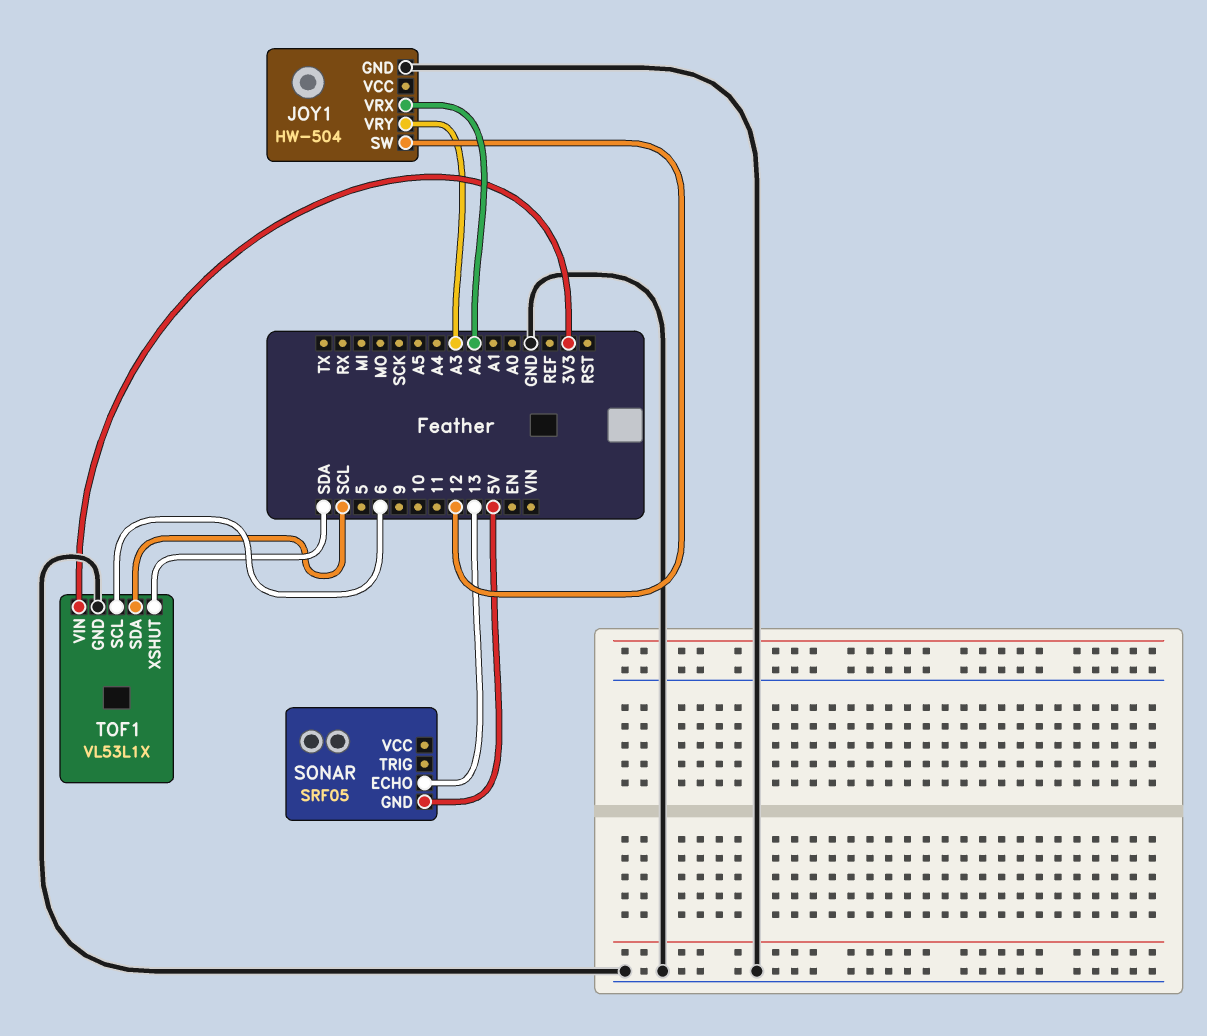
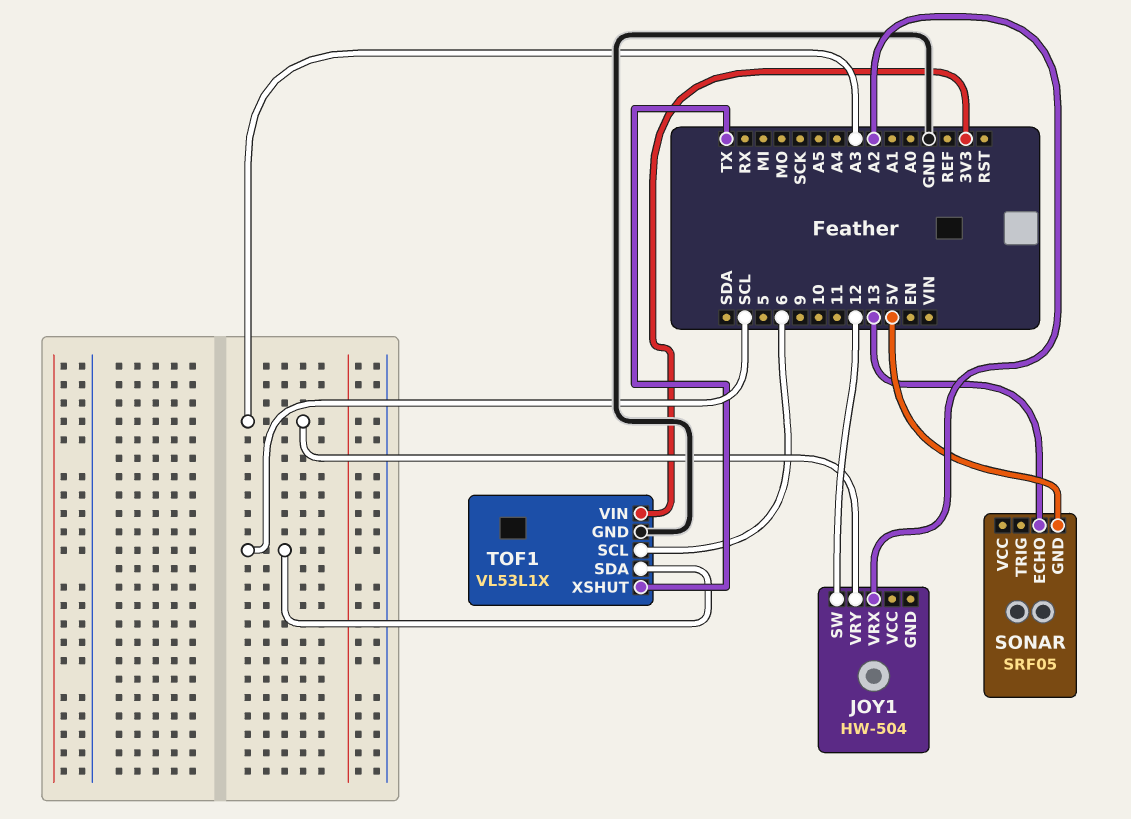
JOY1 pin GND: GND -> none
TOF1 pin XSHUT: SDA -> TX

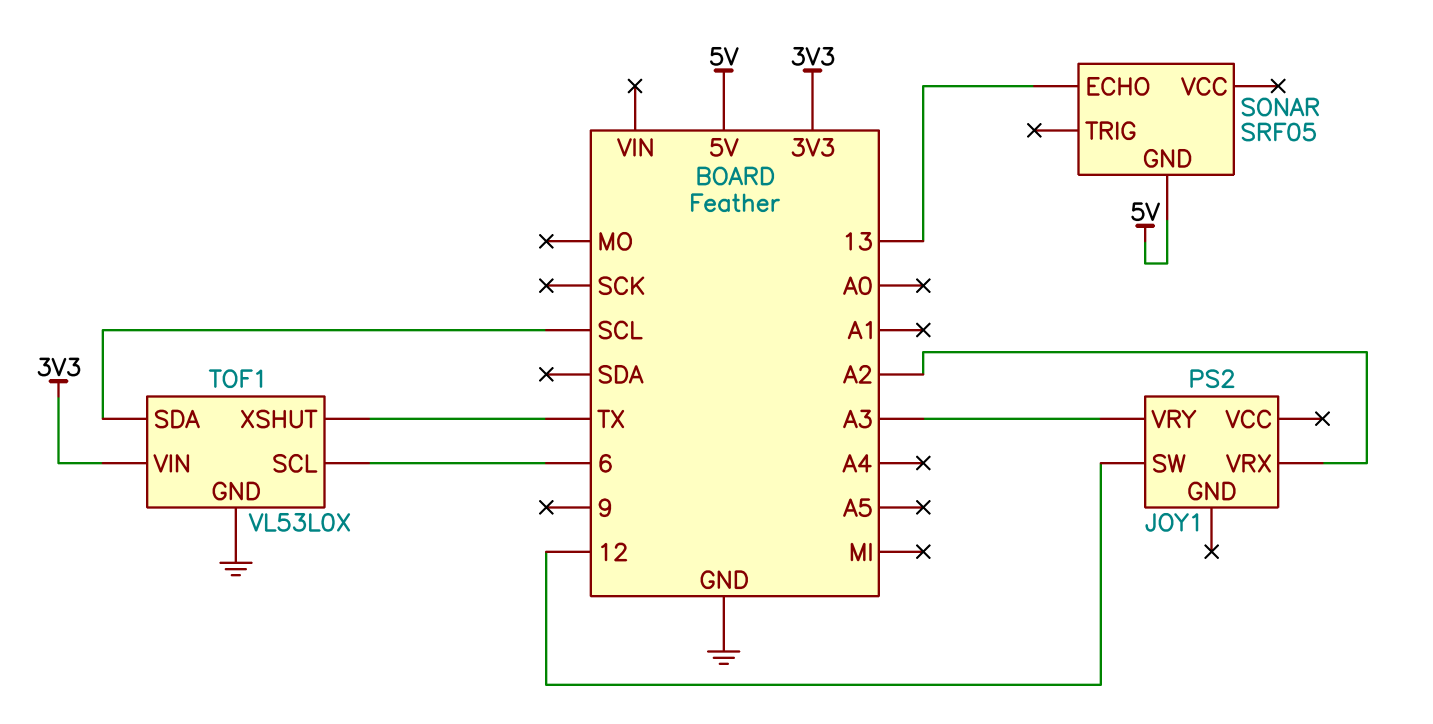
JOY1: HW-504 -> PS2
TOF1: VL53L1X -> VL53L0X

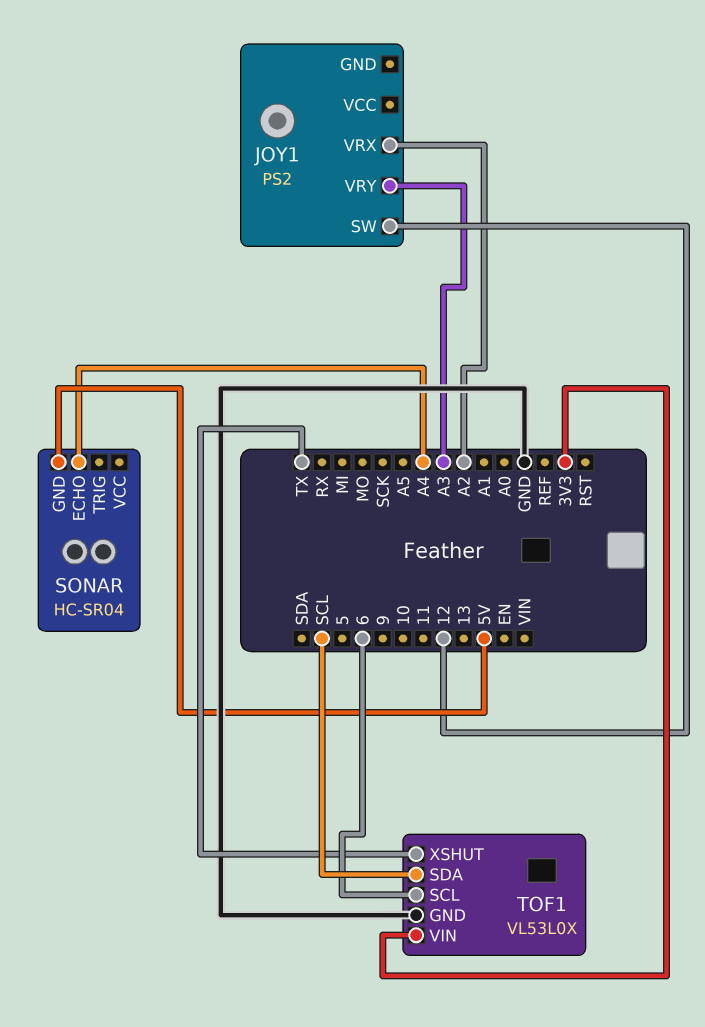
SONAR: SRF05 -> HC-SR04
SONAR pin ECHO: 13 -> A4

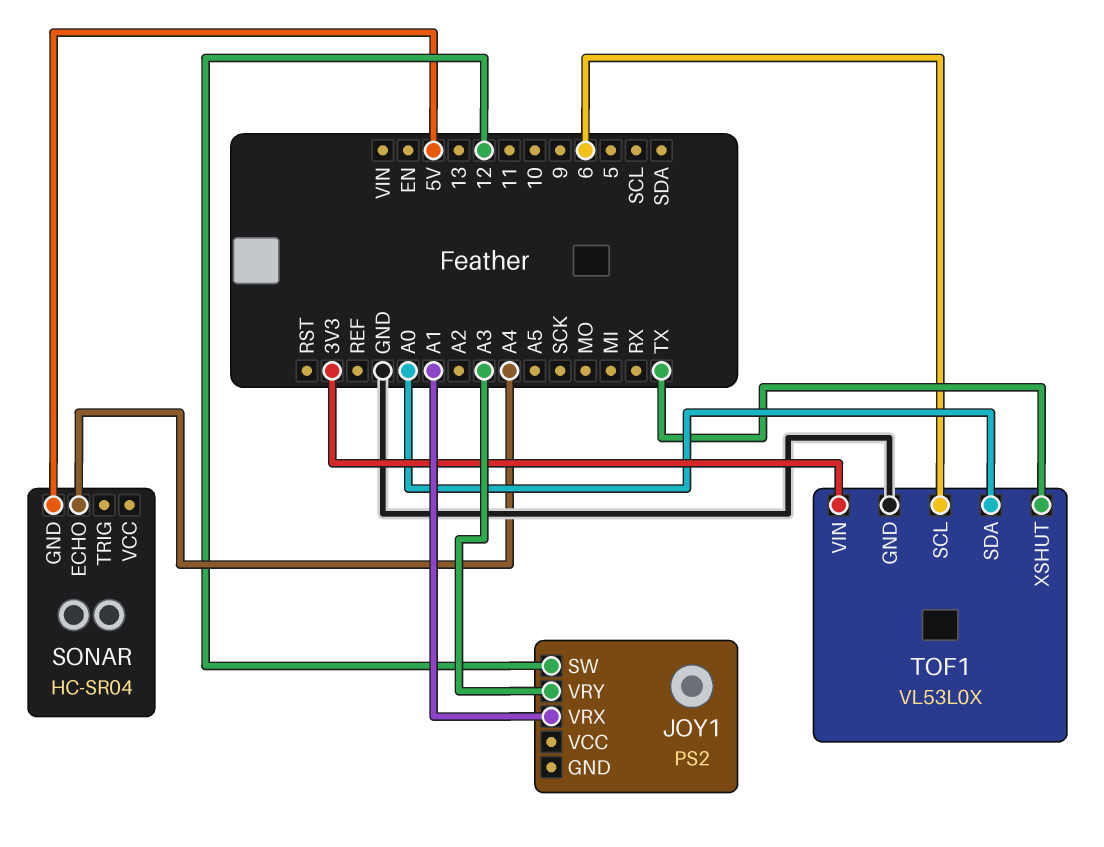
JOY1 pin VRX: A2 -> A1
TOF1 pin SDA: SCL -> A0

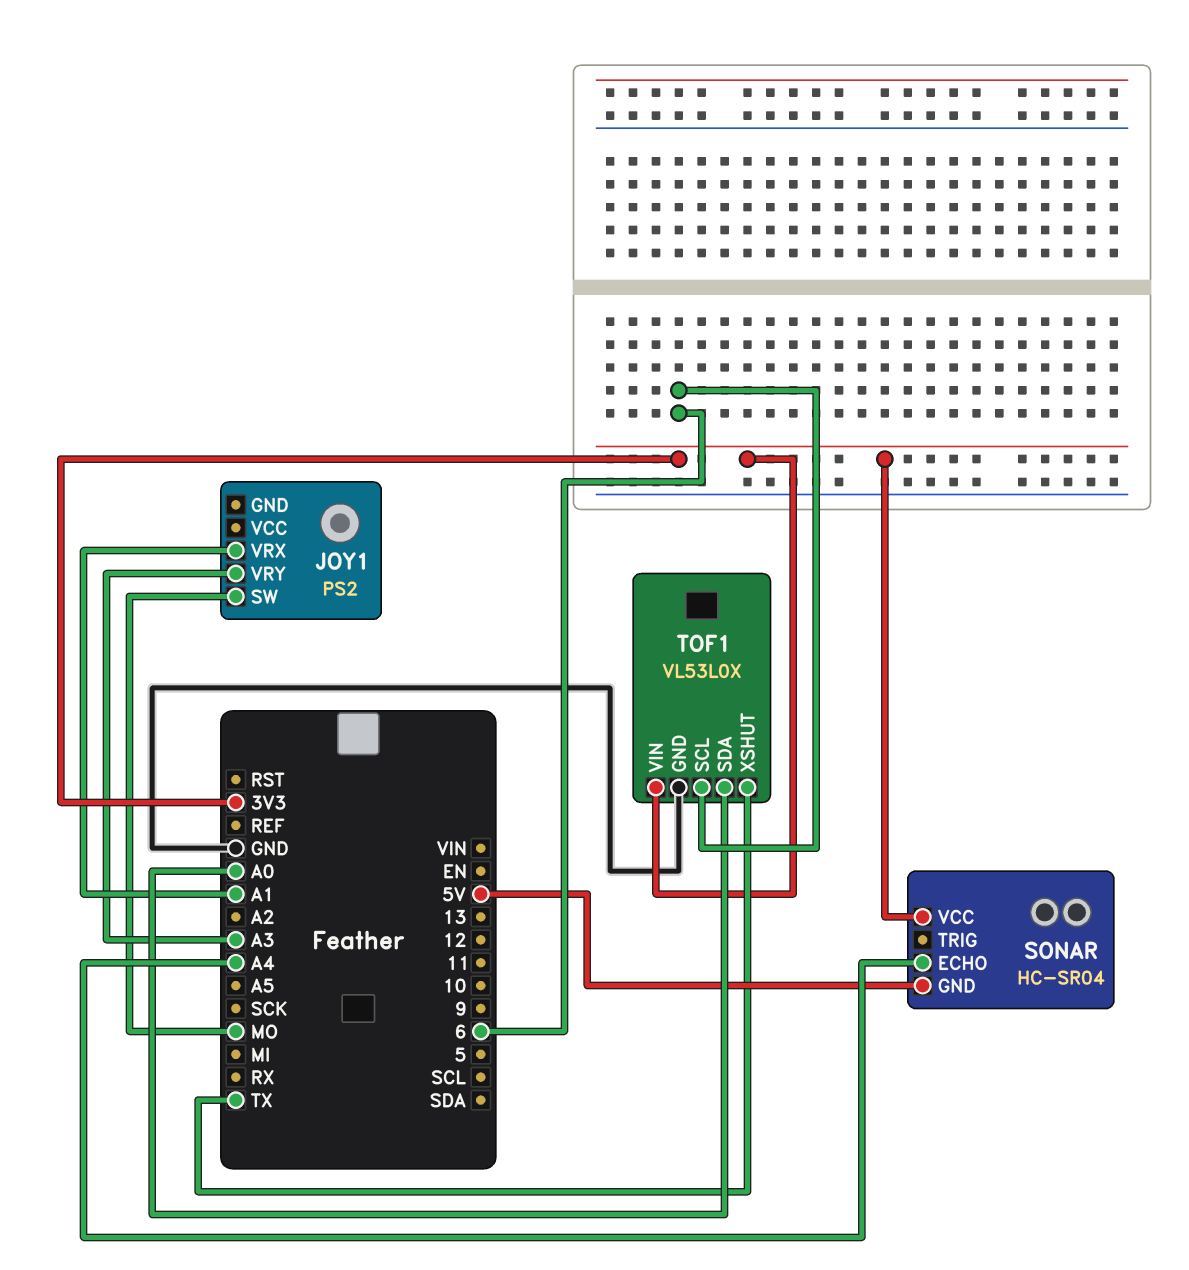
JOY1 pin SW: 12 -> MO
SONAR pin VCC: none -> 3V3

